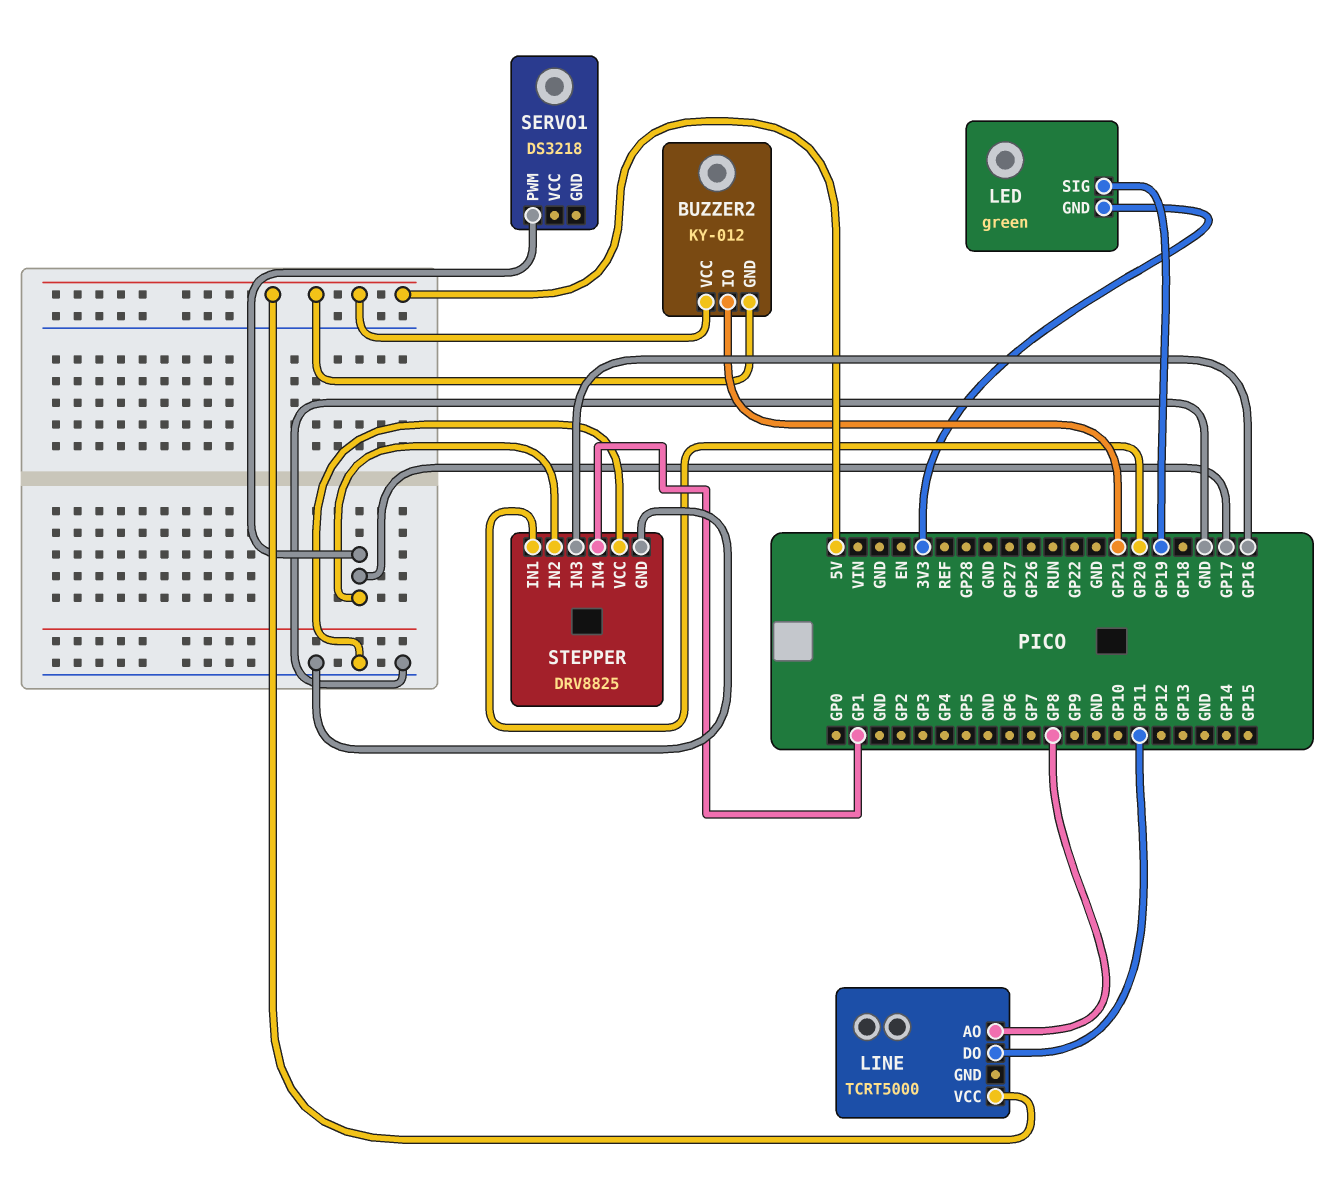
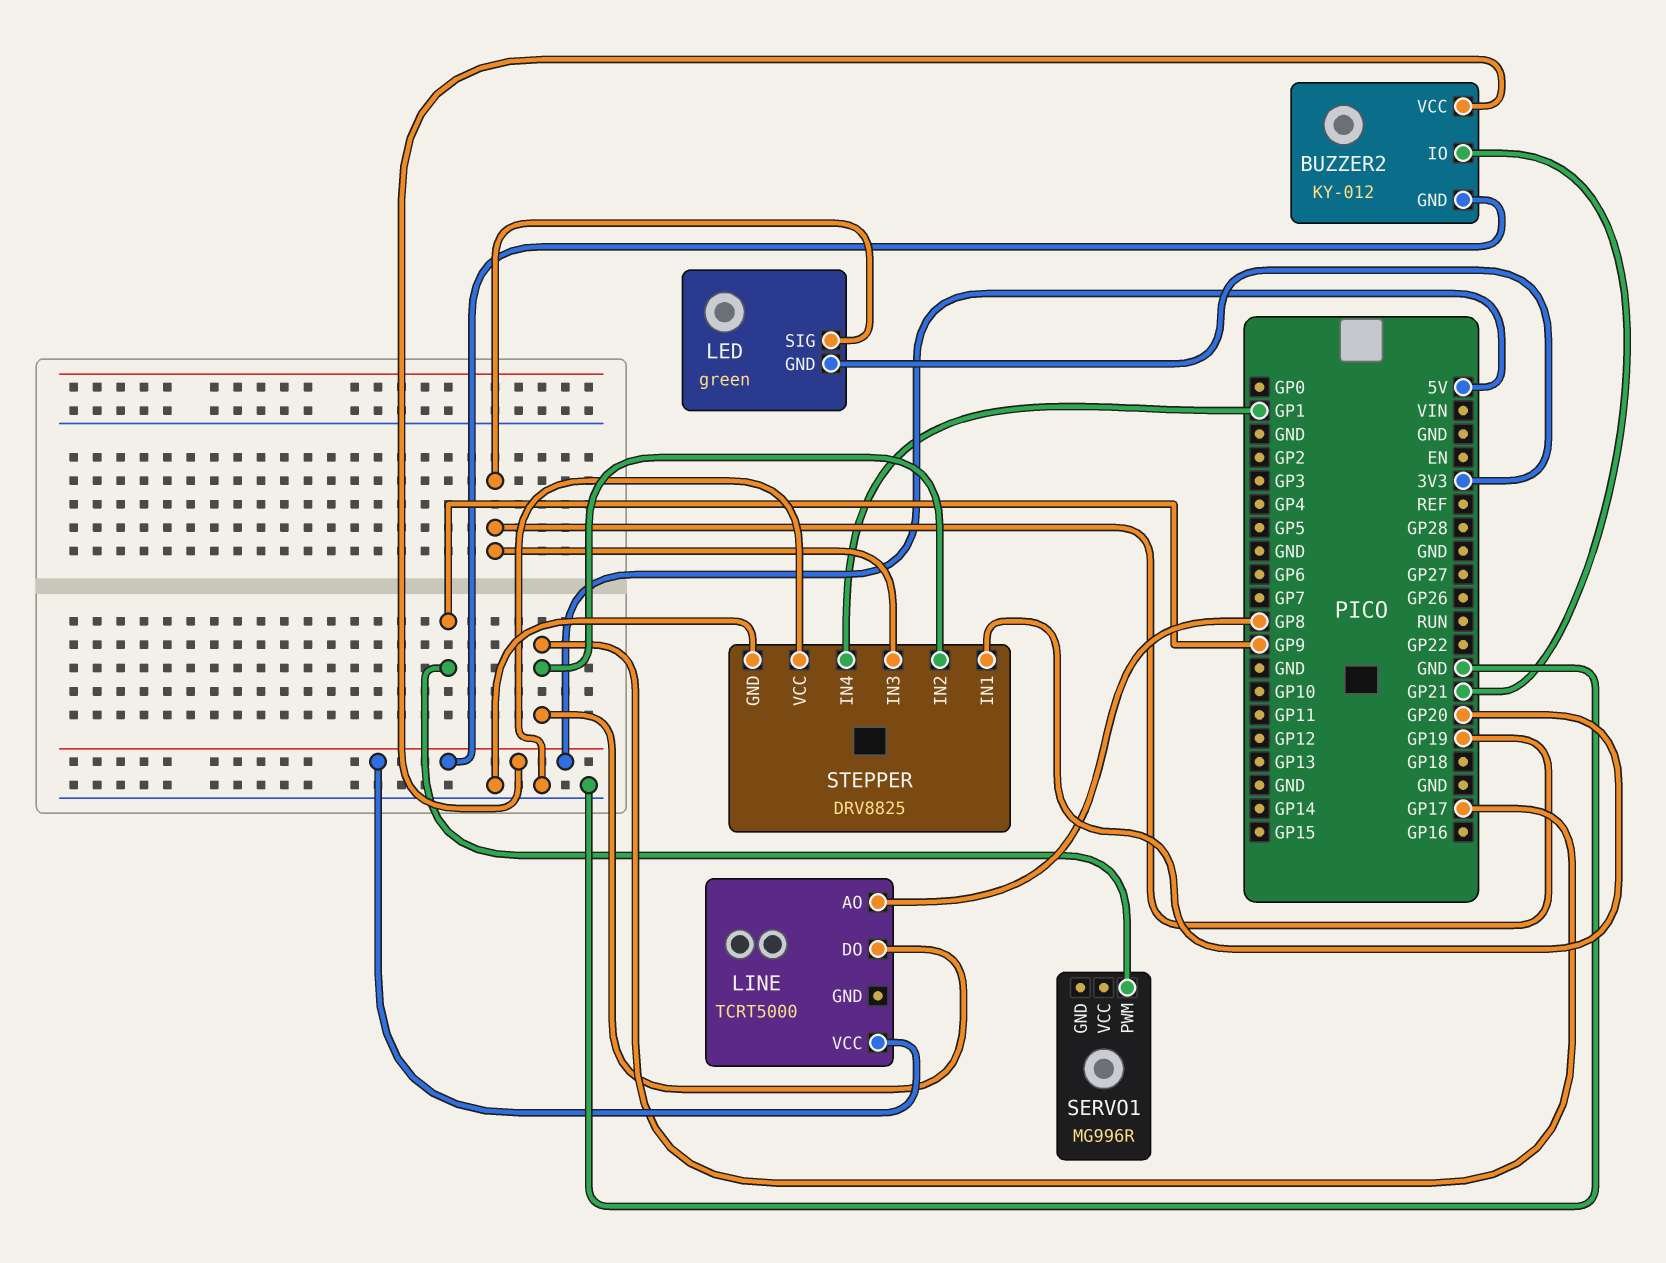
LINE pin DO: GP11 -> GP17
SERVO1: DS3218 -> MG996R
SERVO1 pin PWM: GP17 -> GP9
STEPPER pin IN3: GP16 -> GP19

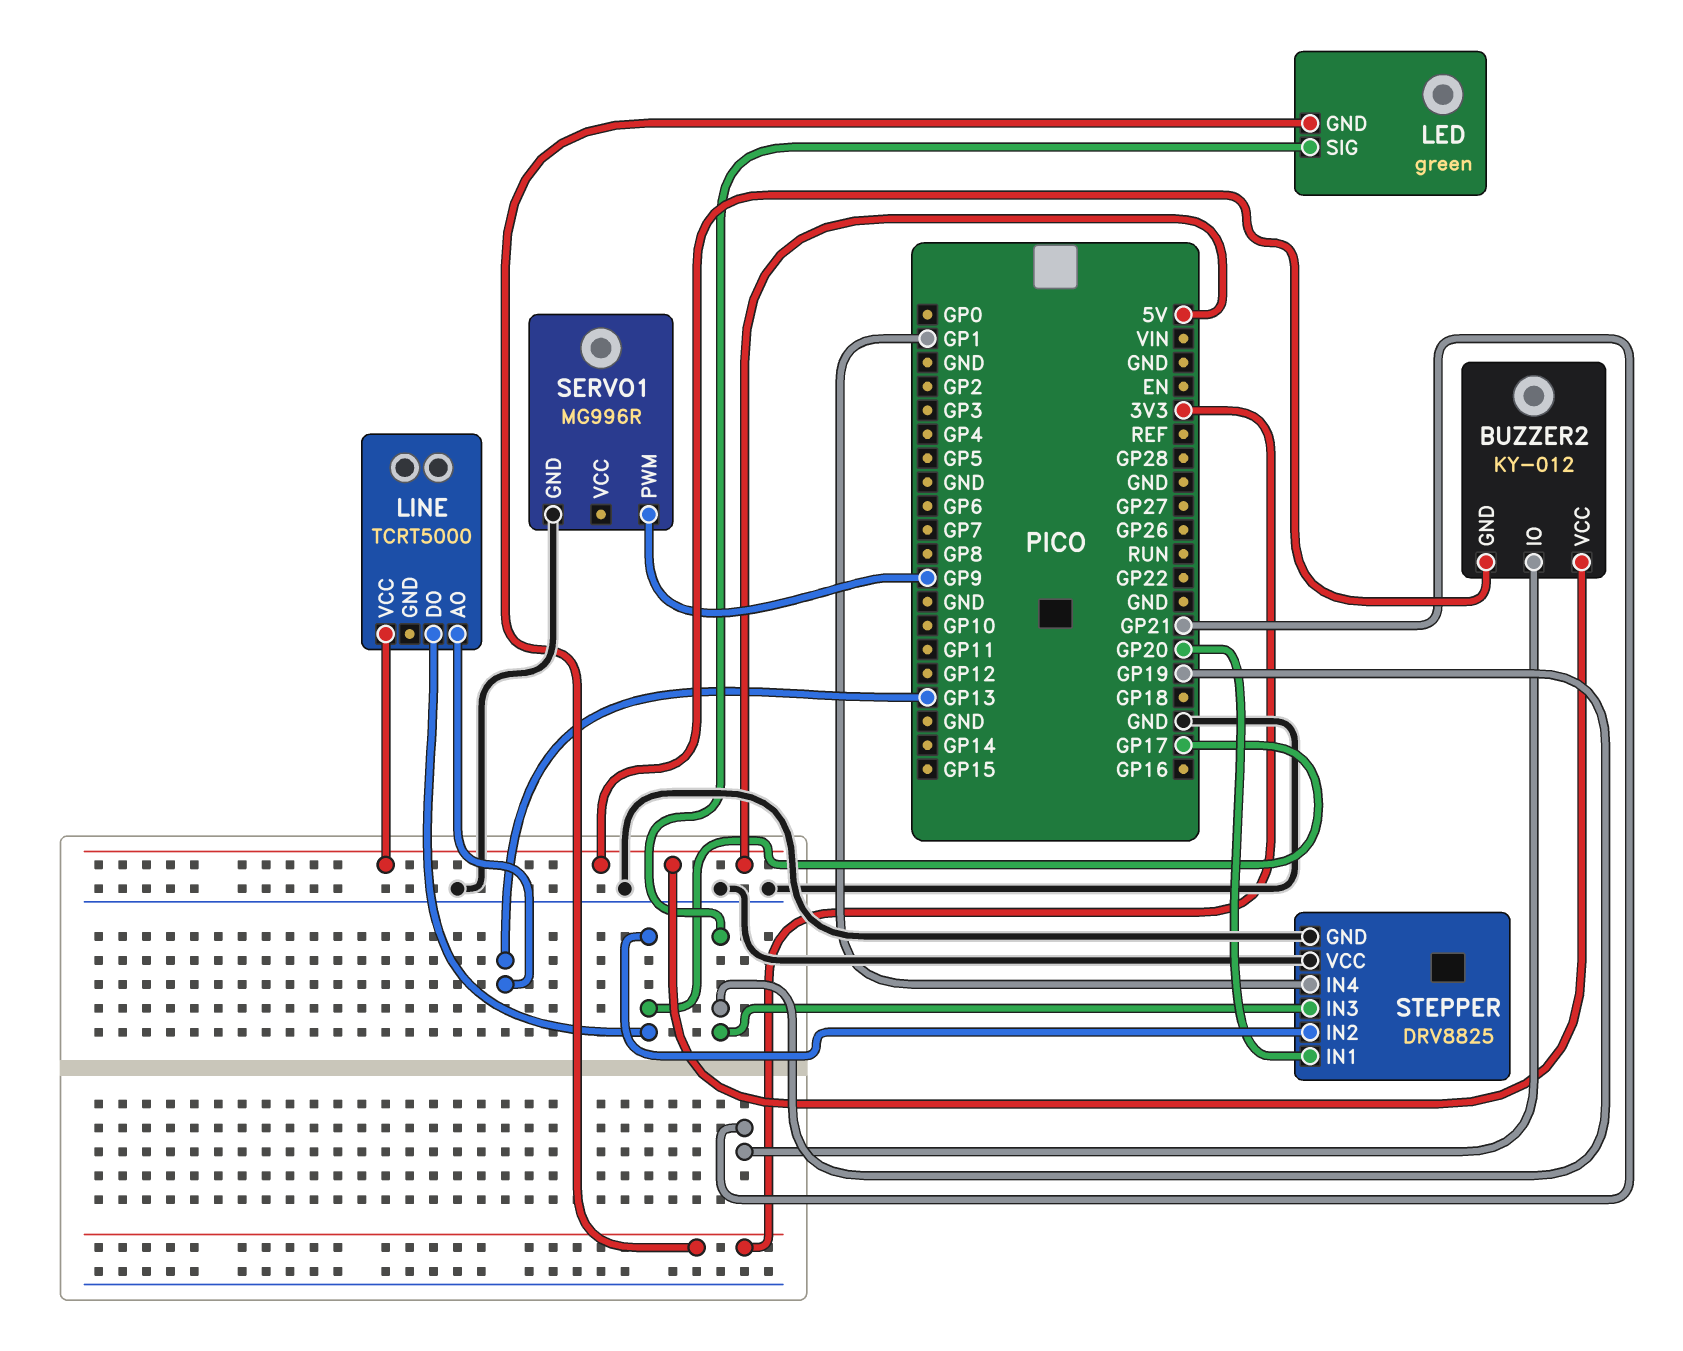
LINE pin AO: GP8 -> GP13
SERVO1 pin GND: none -> GND

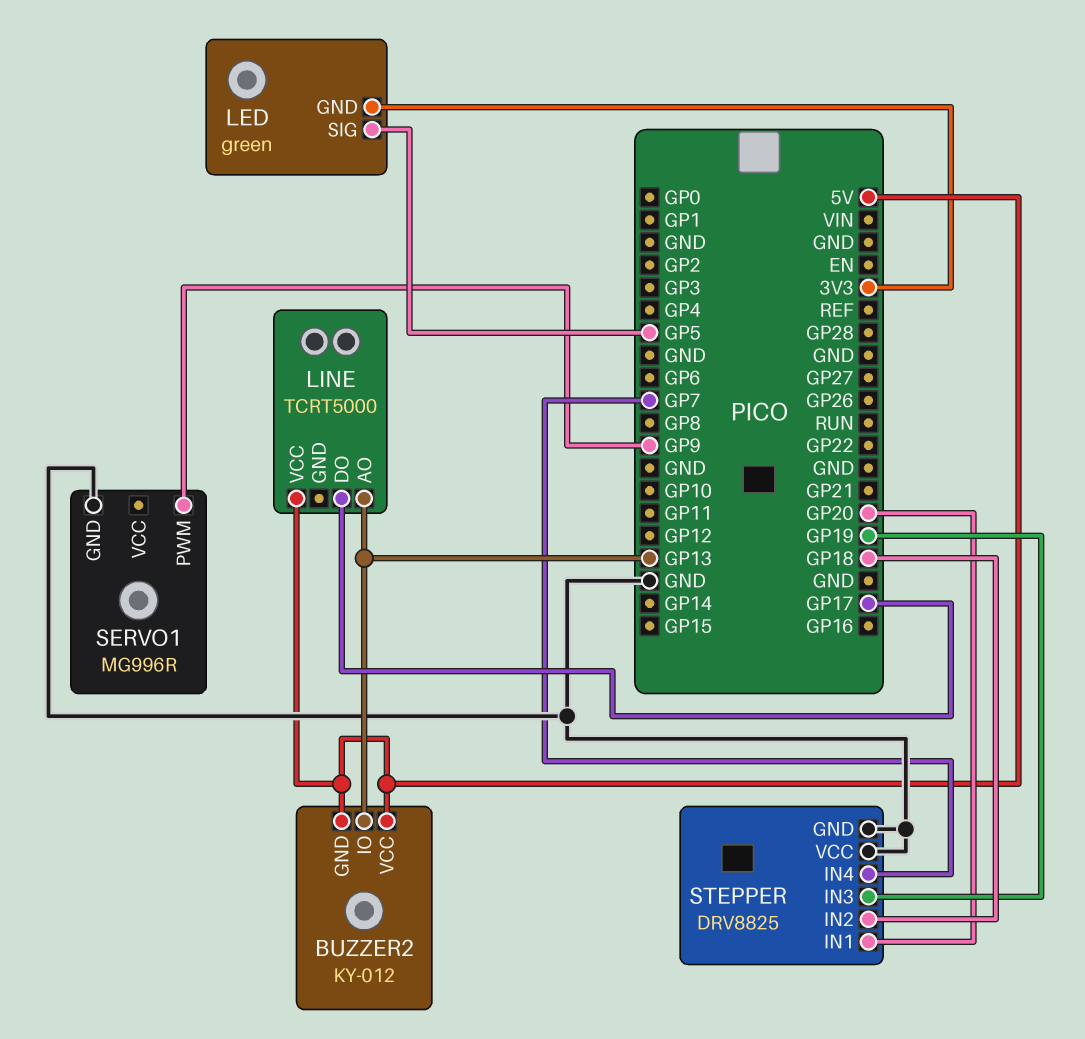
BUZZER2 pin IO: GP21 -> GP13
LED pin SIG: GP19 -> GP5
STEPPER pin IN2: GP17 -> GP18
STEPPER pin IN4: GP1 -> GP7

